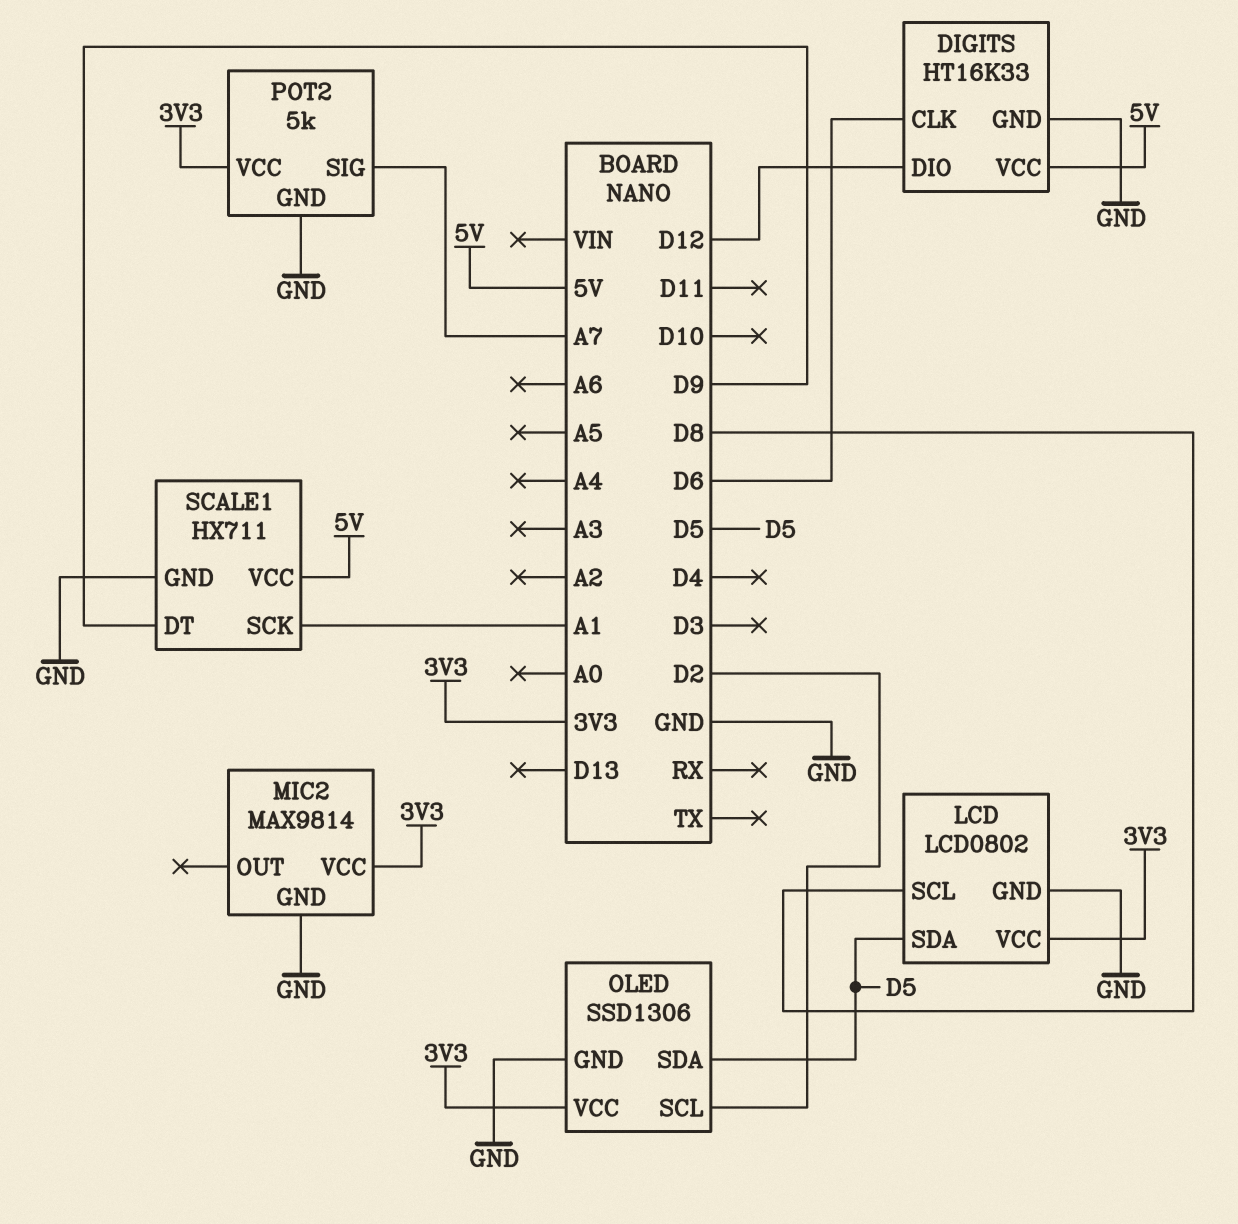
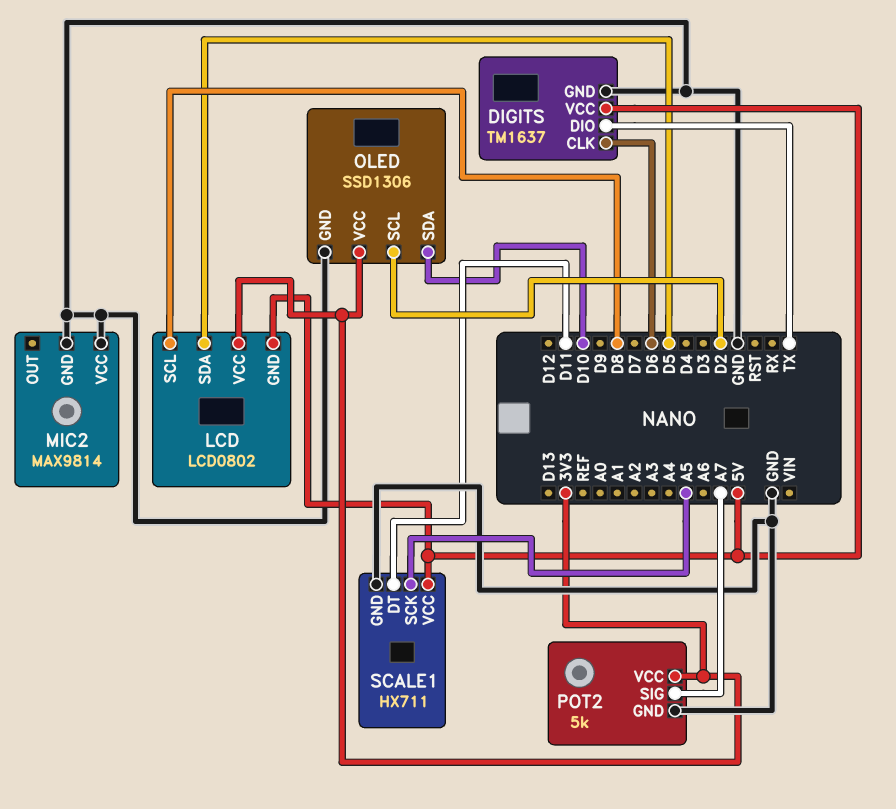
DIGITS: HT16K33 -> TM1637
DIGITS pin DIO: D12 -> TX
LCD pin GND: GND -> 5V
MIC2 pin VCC: 3V3 -> GND
OLED pin SDA: D5 -> D10
SCALE1 pin DT: D9 -> D11
SCALE1 pin SCK: A1 -> A5

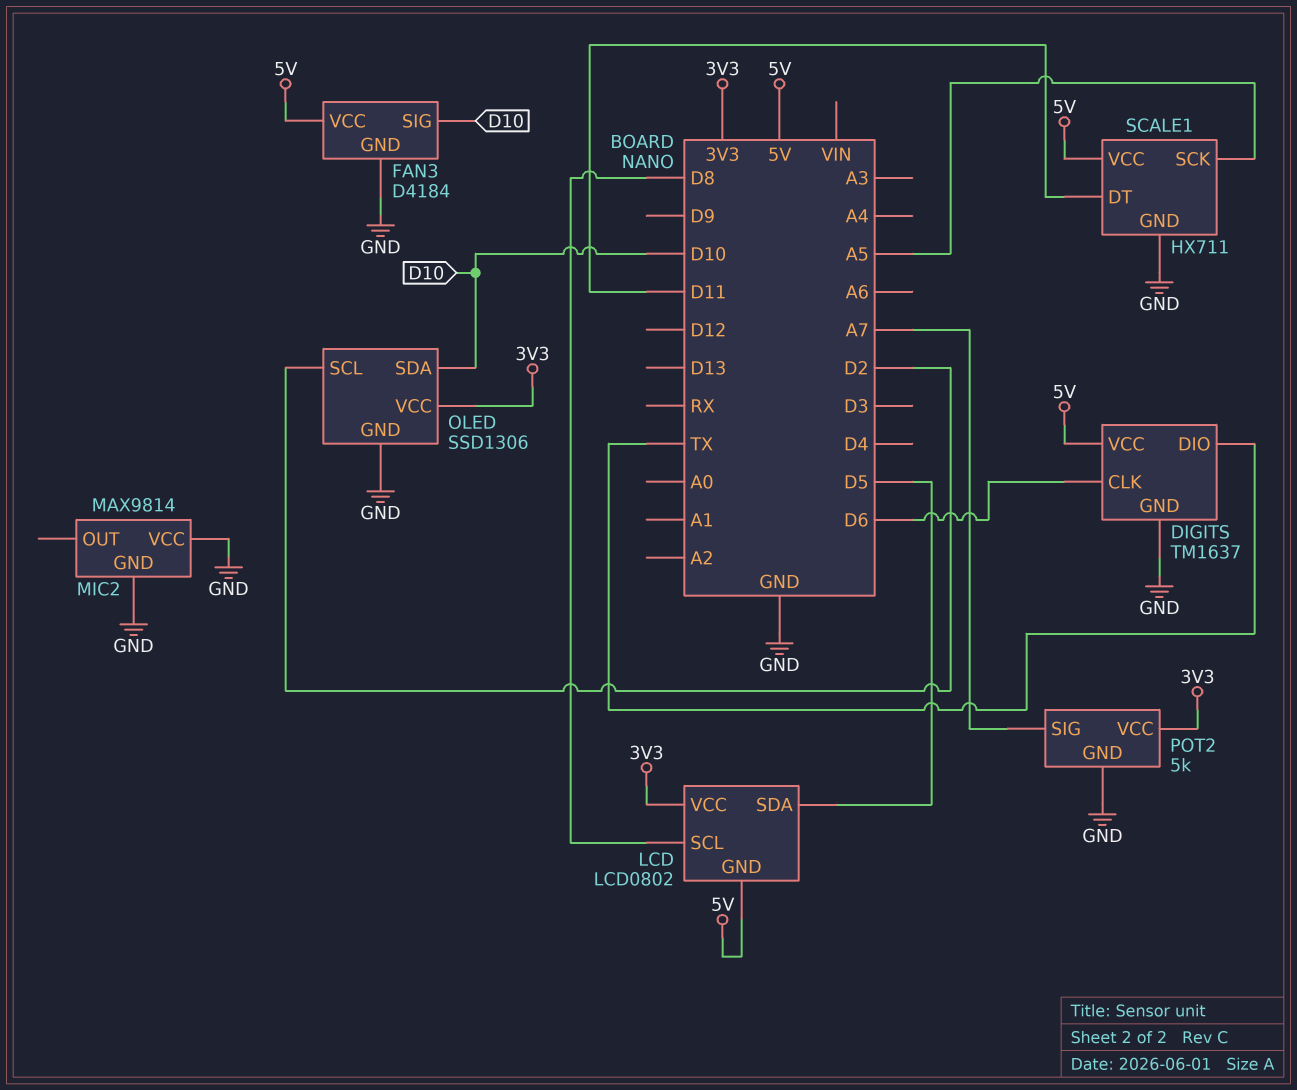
FAN3: none -> D4184
FAN3 pin GND: none -> GND
FAN3 pin SIG: none -> D10
FAN3 pin VCC: none -> 5V

